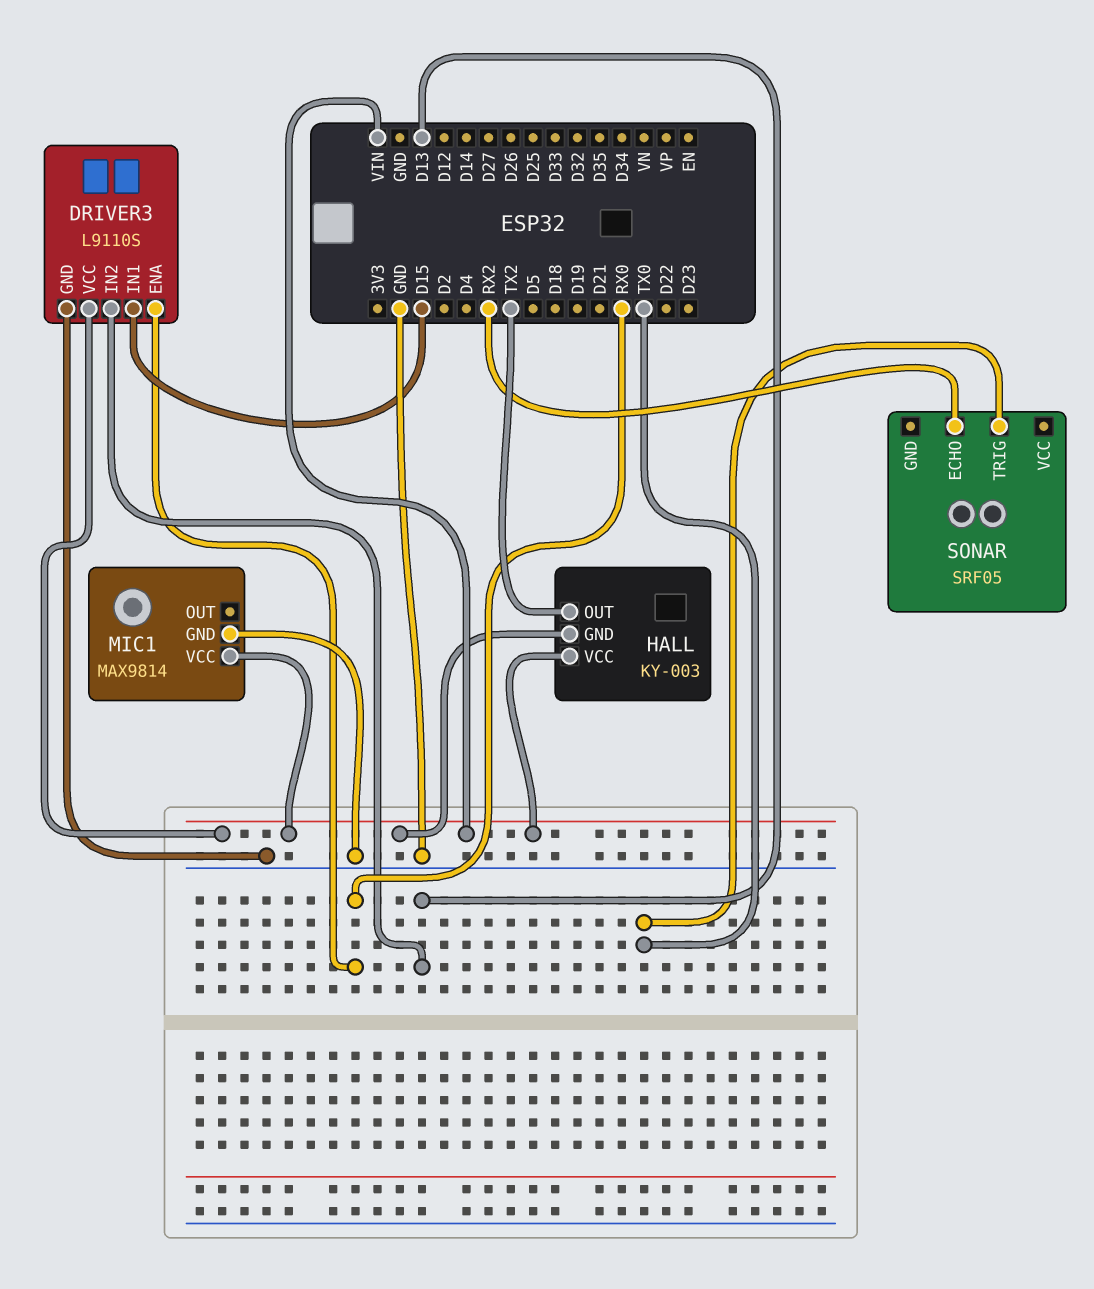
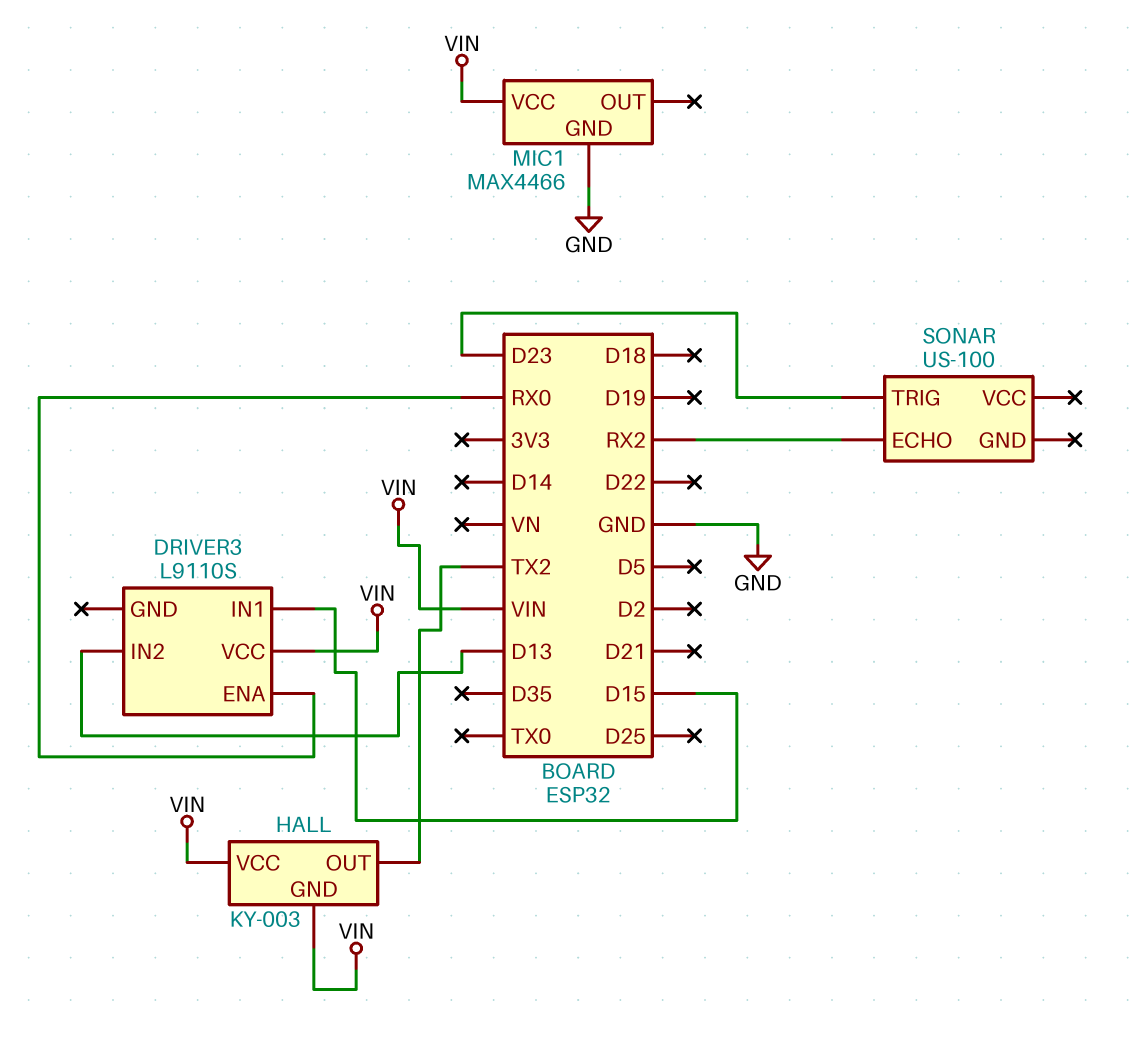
DRIVER3 pin GND: GND -> none
MIC1: MAX9814 -> MAX4466
SONAR: SRF05 -> US-100
SONAR pin TRIG: TX0 -> D23

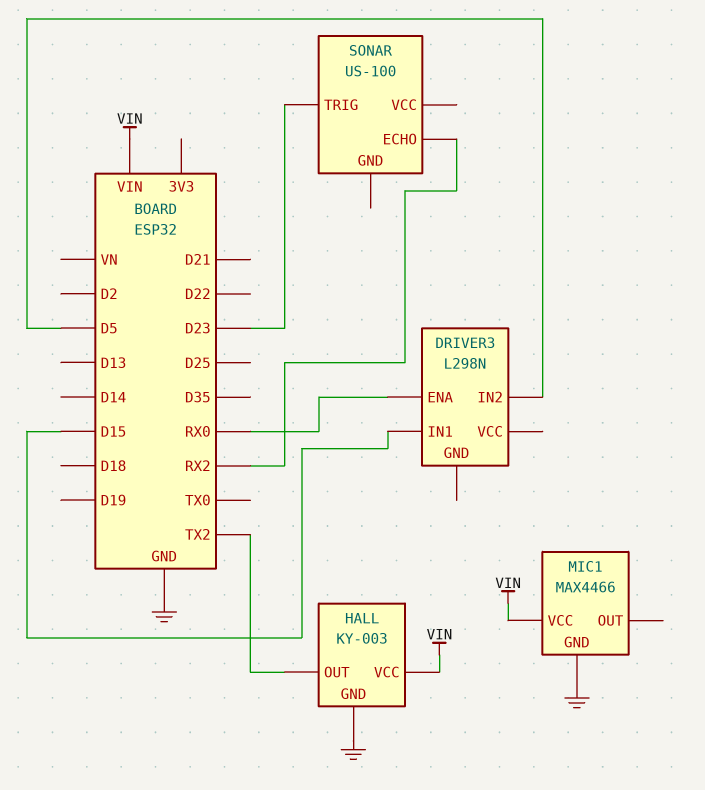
DRIVER3: L9110S -> L298N
DRIVER3 pin IN2: D13 -> D5
DRIVER3 pin VCC: VIN -> none
HALL pin GND: VIN -> GND

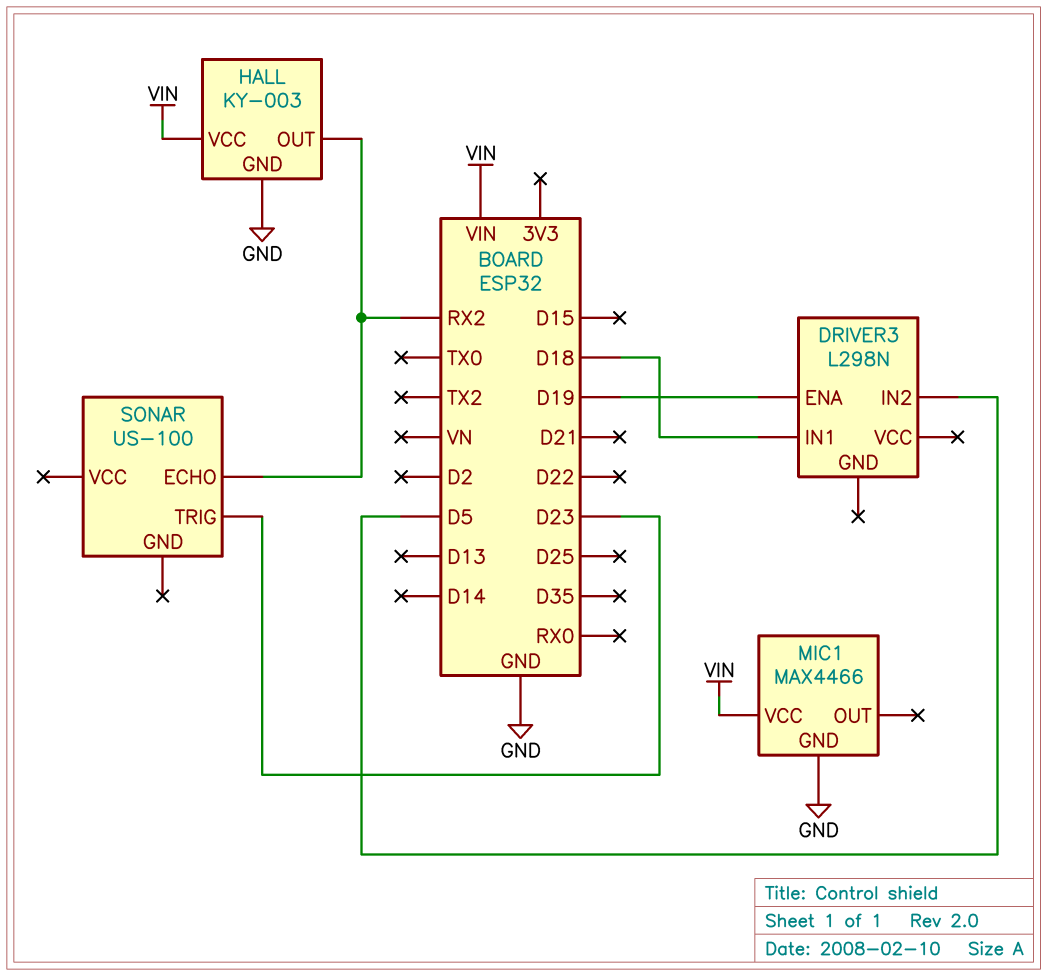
DRIVER3 pin ENA: RX0 -> D19
DRIVER3 pin IN1: D15 -> D18
HALL pin OUT: TX2 -> RX2

